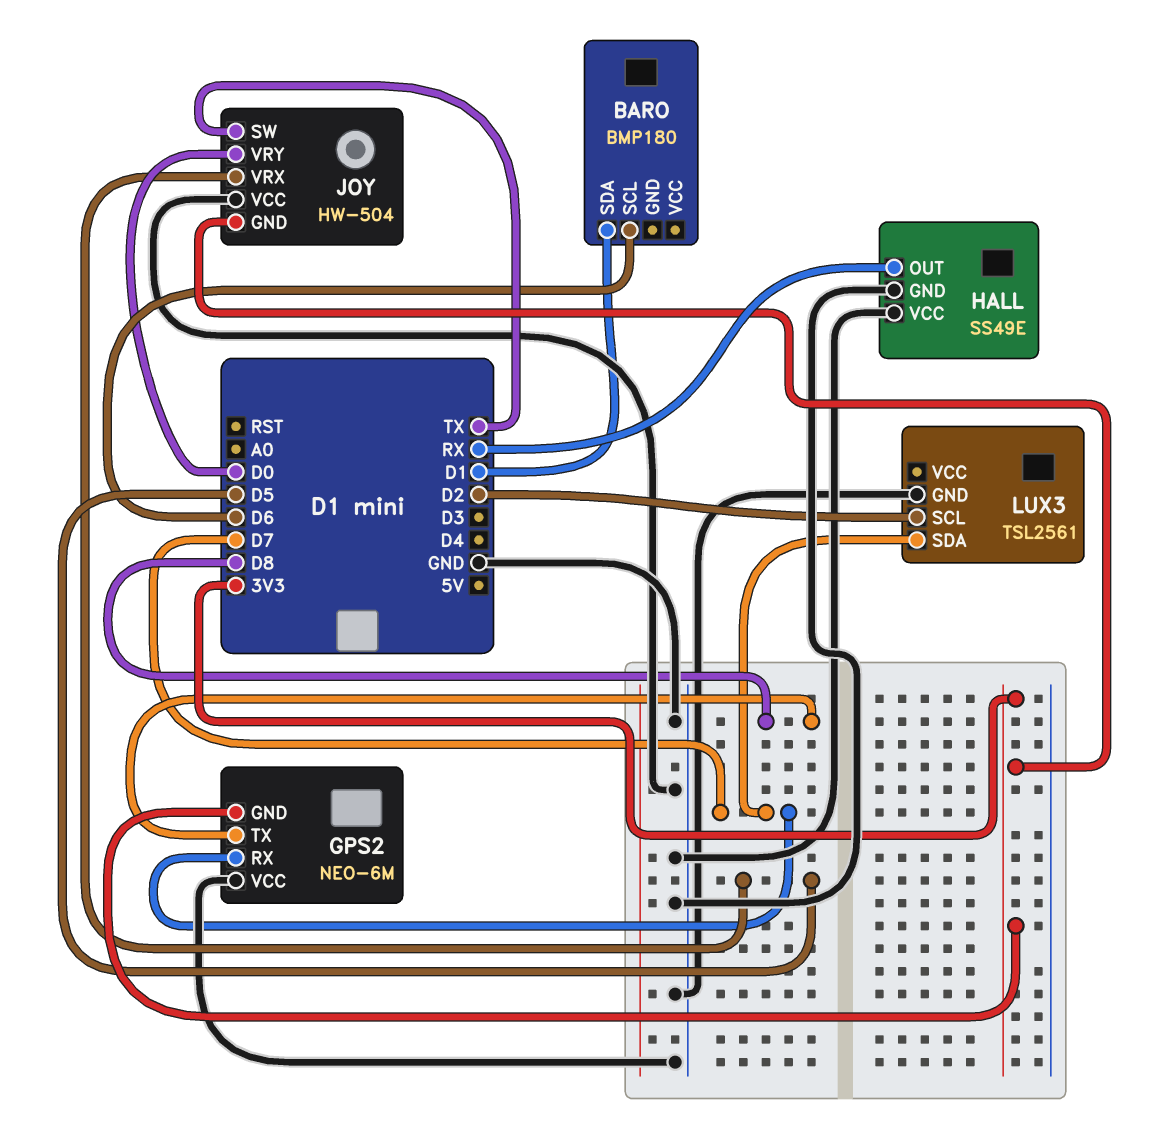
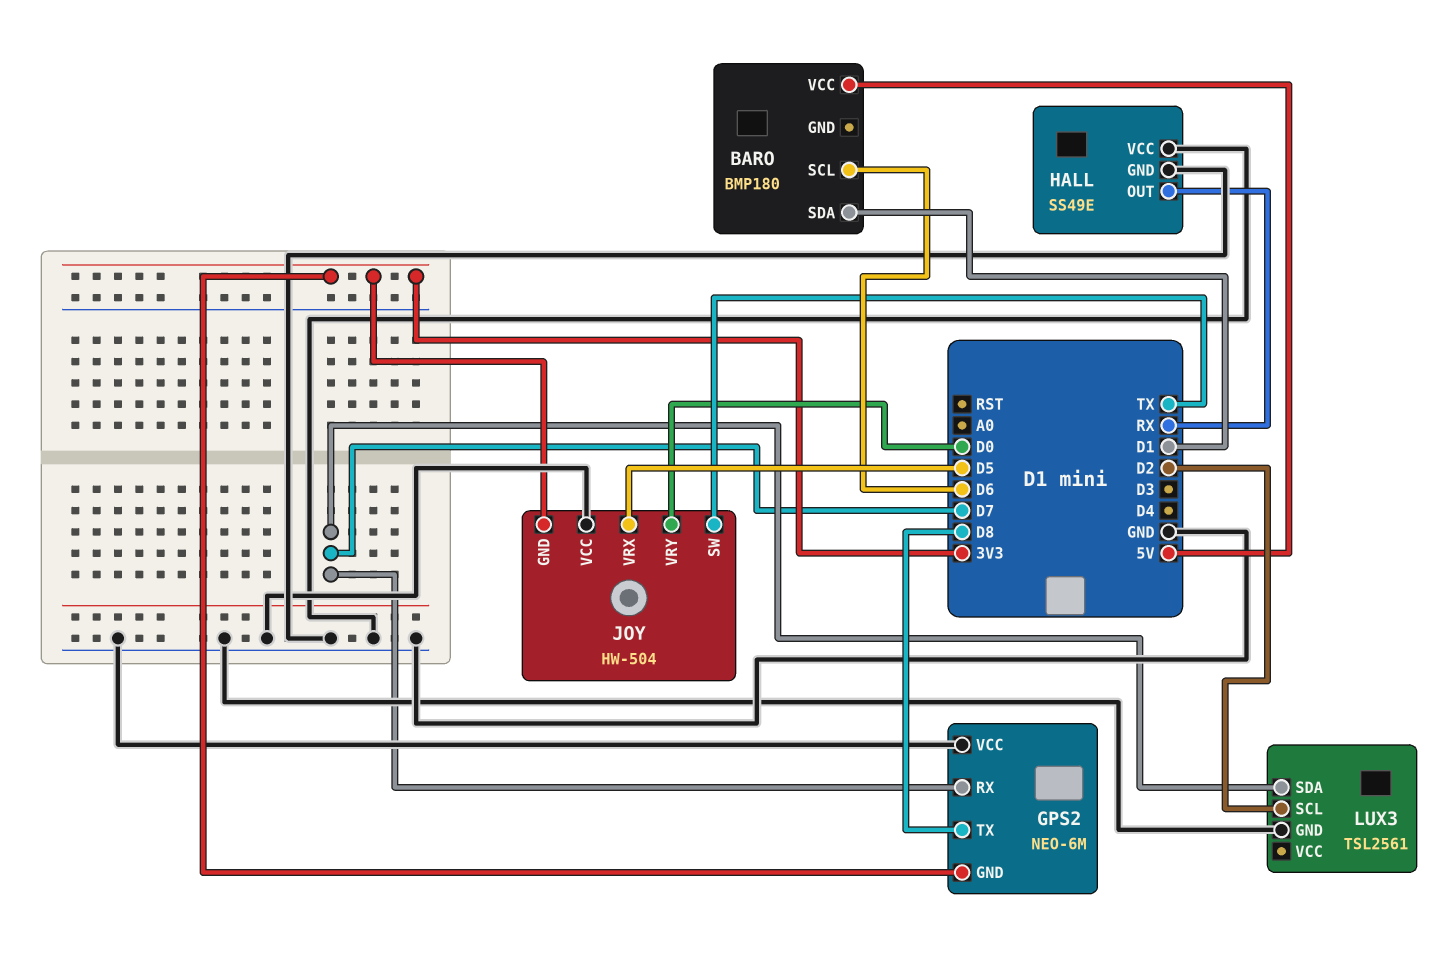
BARO pin VCC: none -> 5V

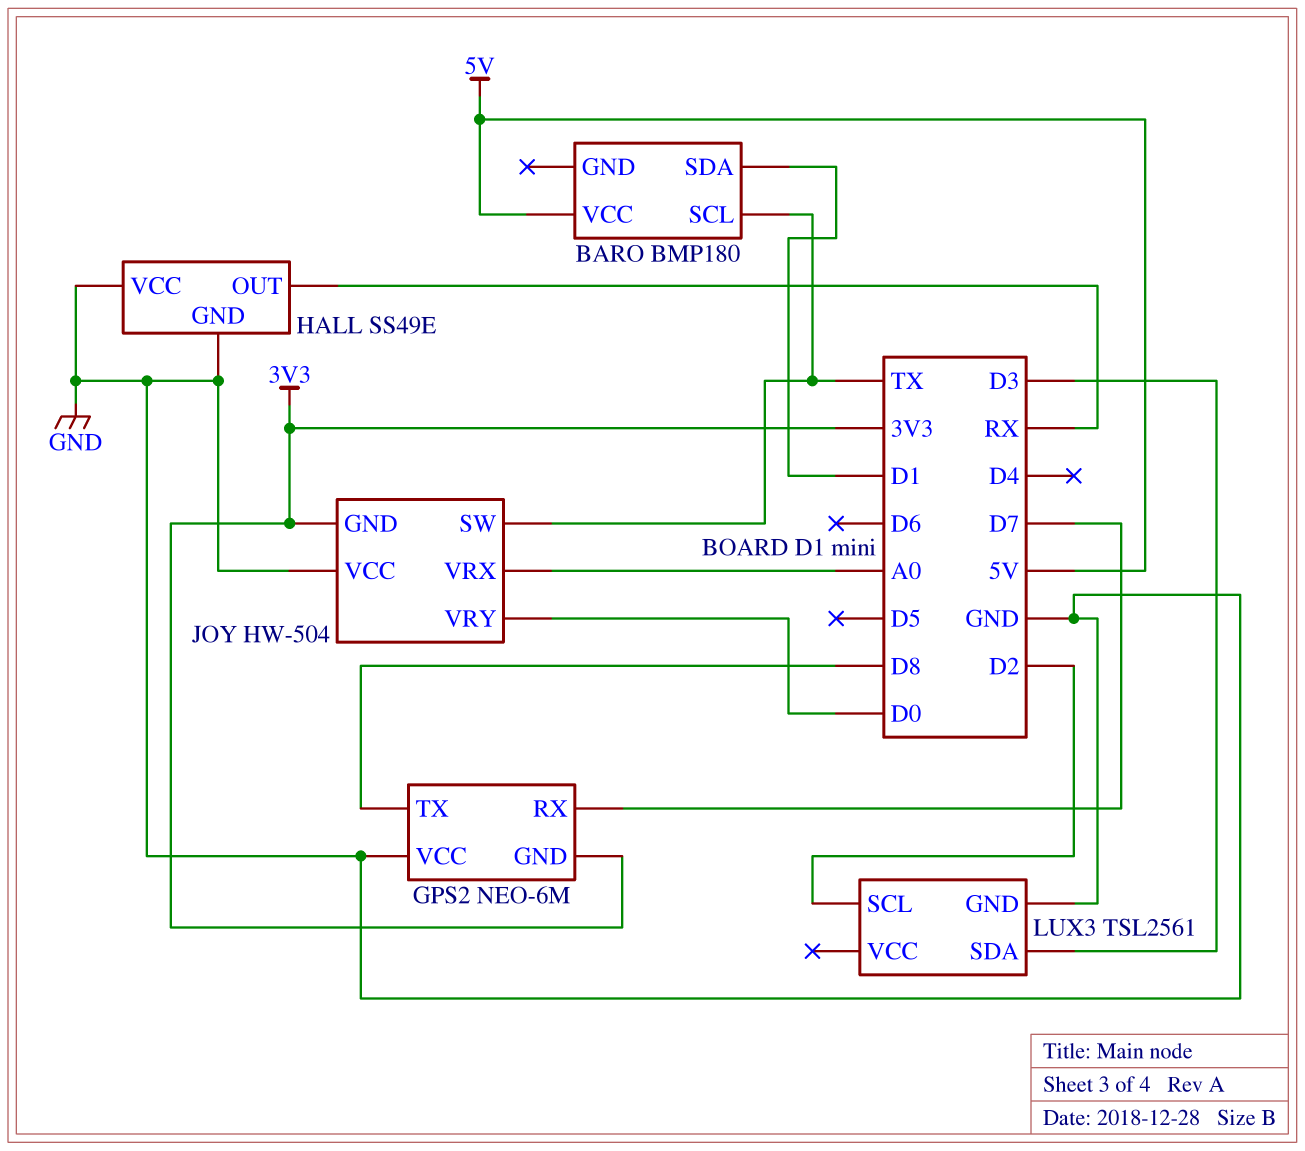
BARO pin SCL: D6 -> TX
JOY pin VRX: D5 -> A0
LUX3 pin SDA: D7 -> D3

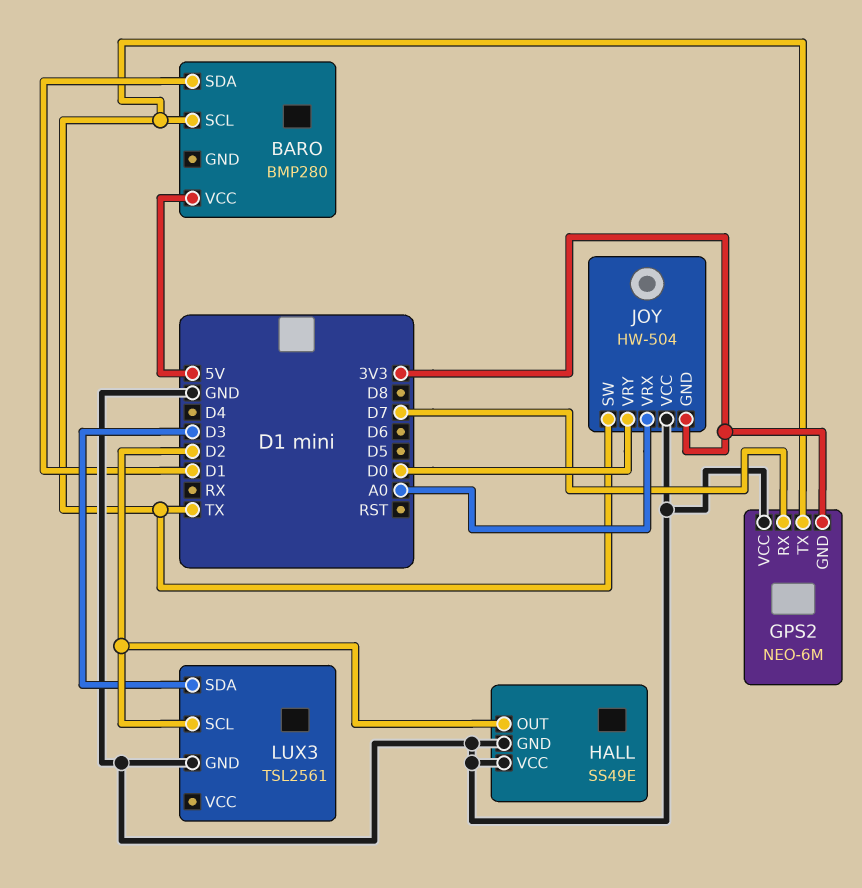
BARO: BMP180 -> BMP280
GPS2 pin TX: D8 -> TX
HALL pin OUT: RX -> D2

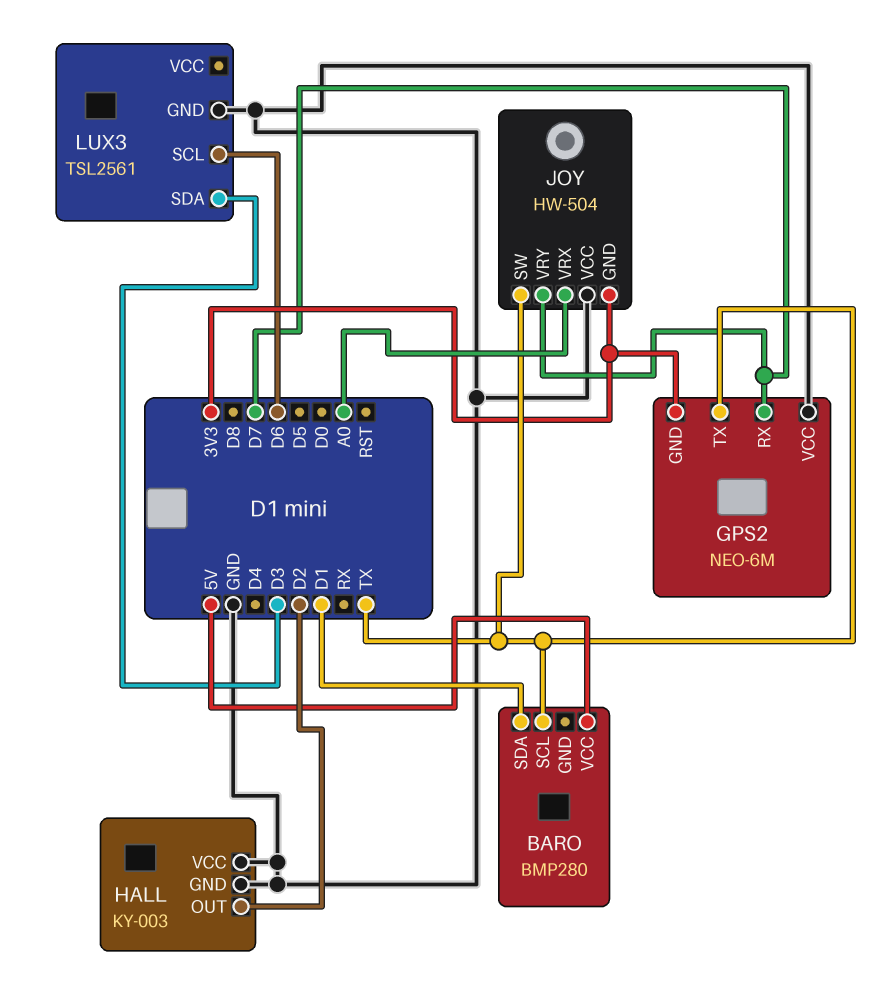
HALL: SS49E -> KY-003
JOY pin VRY: D0 -> D7
LUX3 pin SCL: D2 -> D6

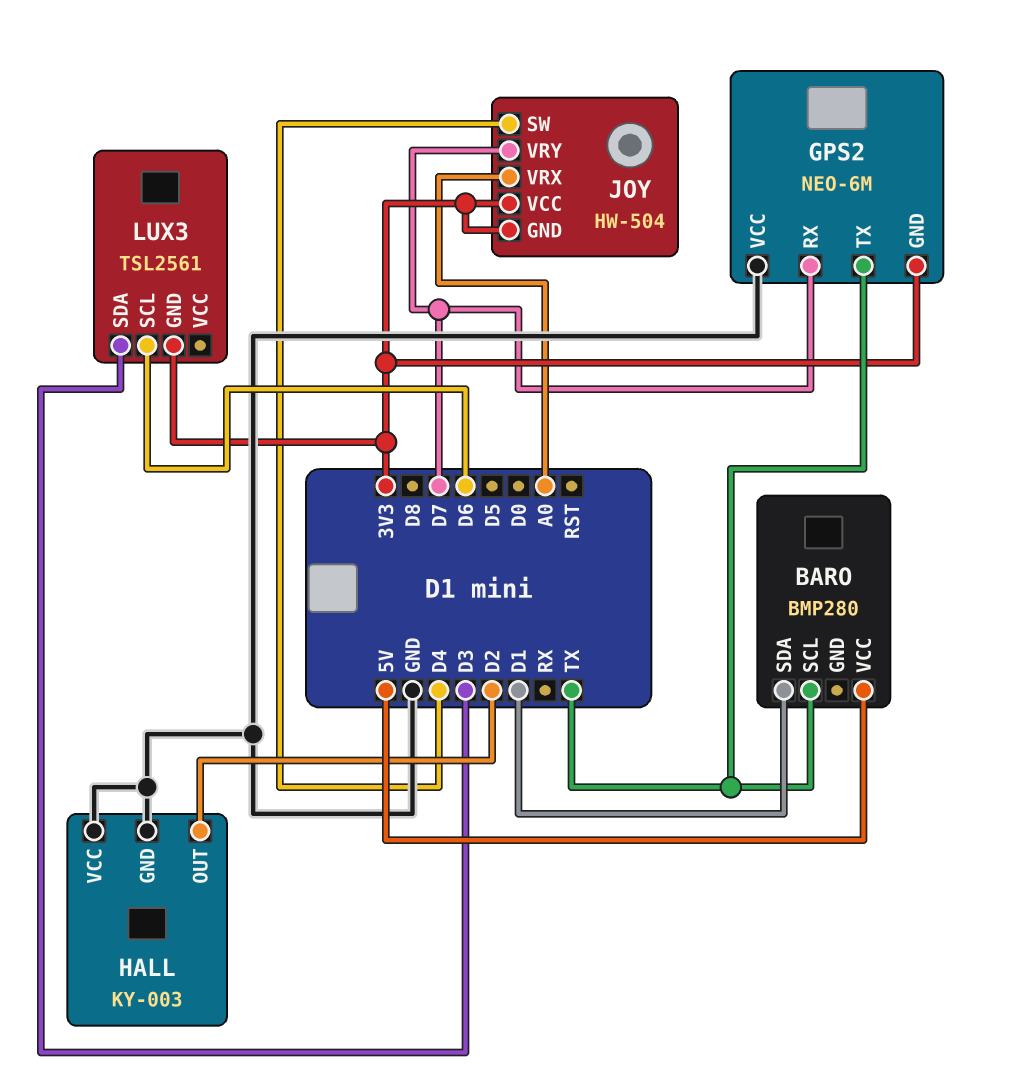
JOY pin SW: TX -> D4
JOY pin VCC: GND -> 3V3
LUX3 pin GND: GND -> 3V3

